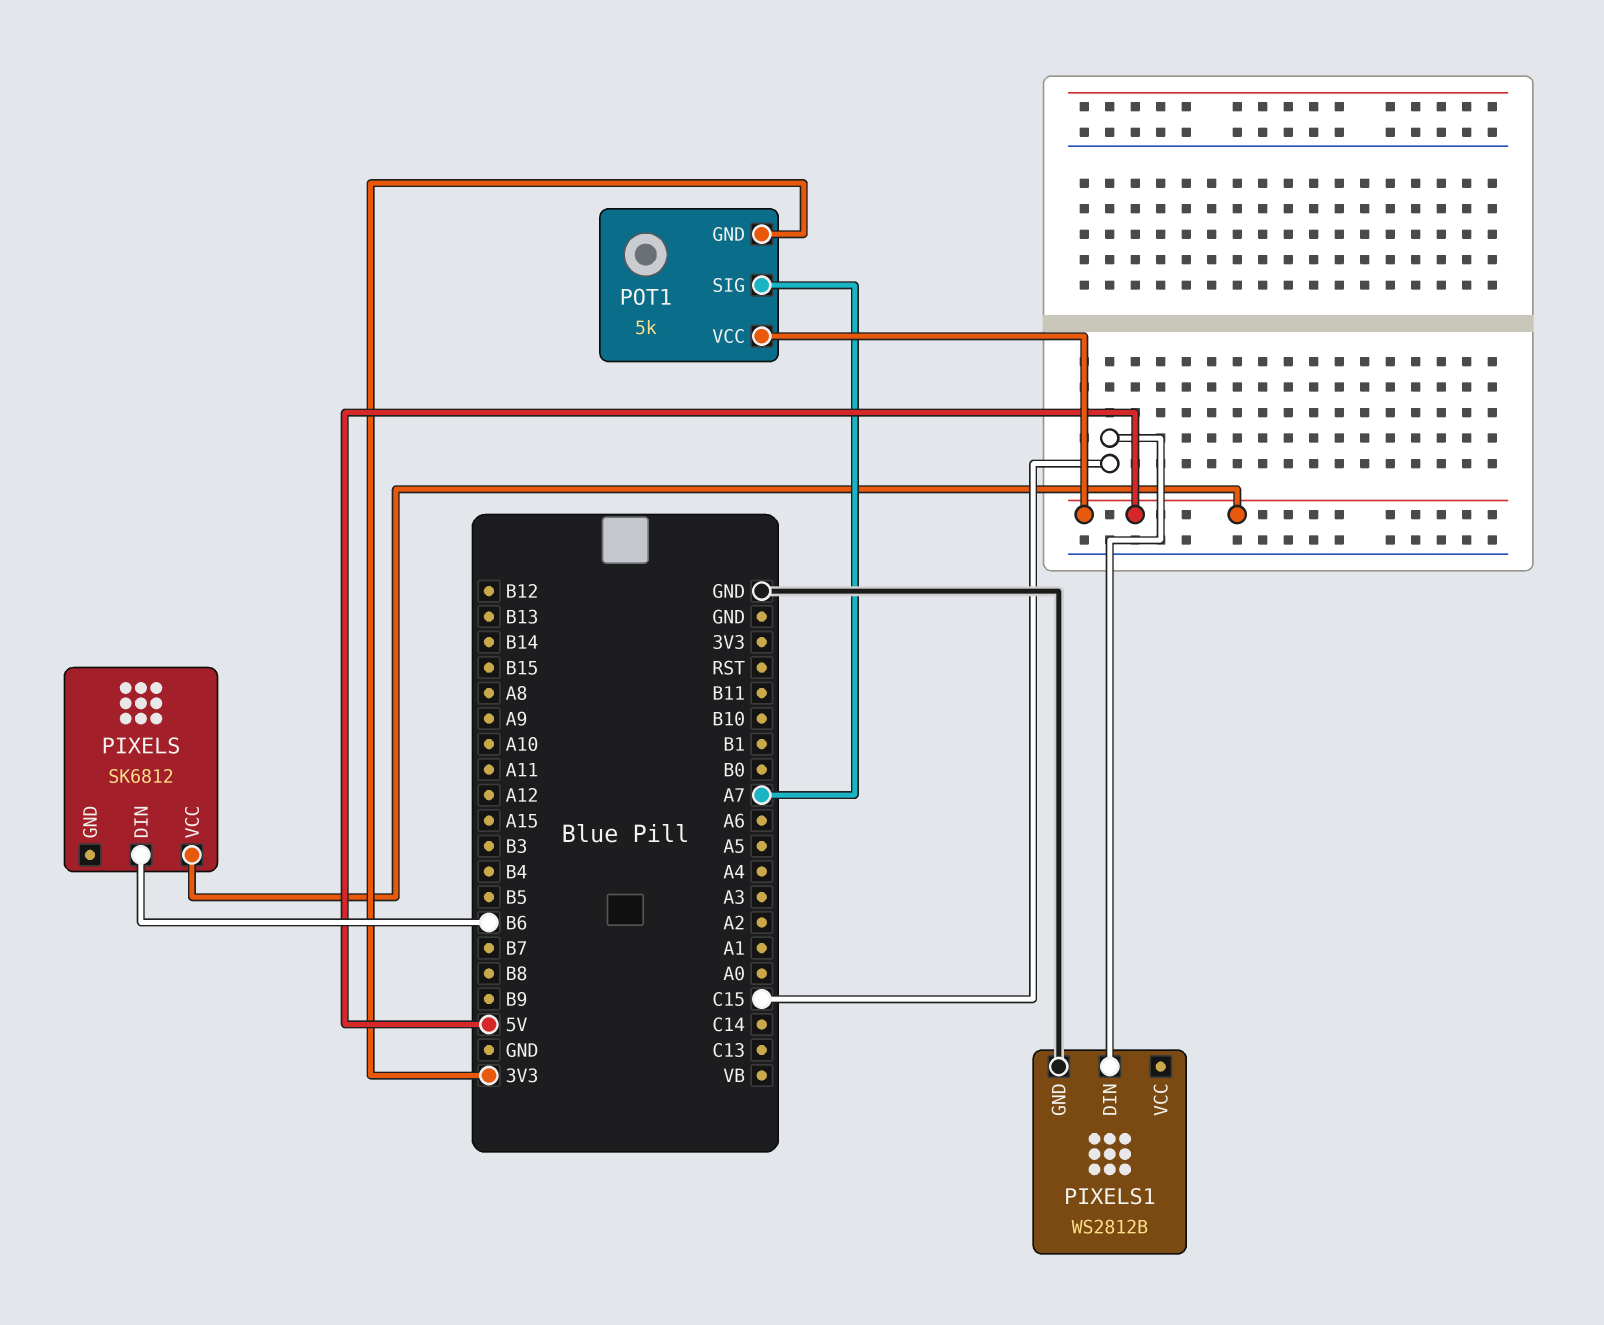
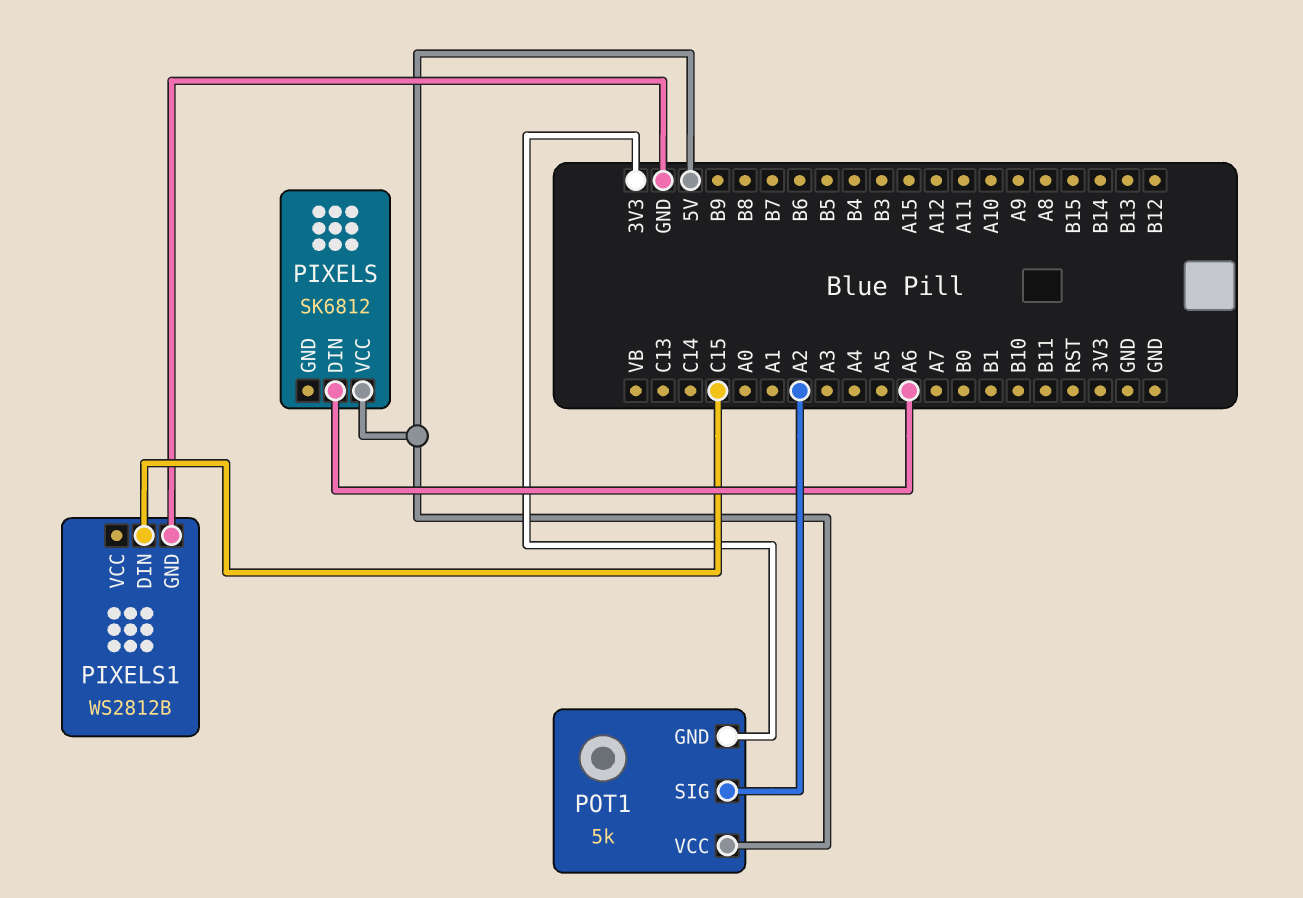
PIXELS pin DIN: B6 -> A6
POT1 pin SIG: A7 -> A2

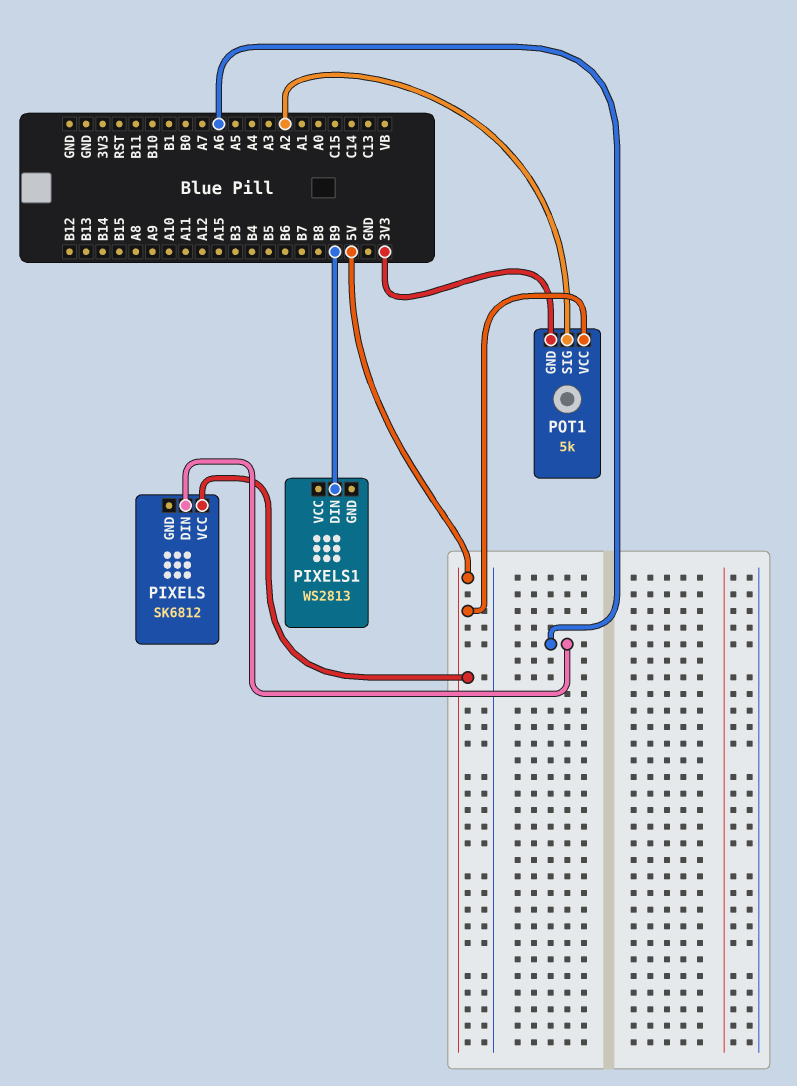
PIXELS1: WS2812B -> WS2813
PIXELS1 pin DIN: C15 -> B9
PIXELS1 pin GND: GND -> none

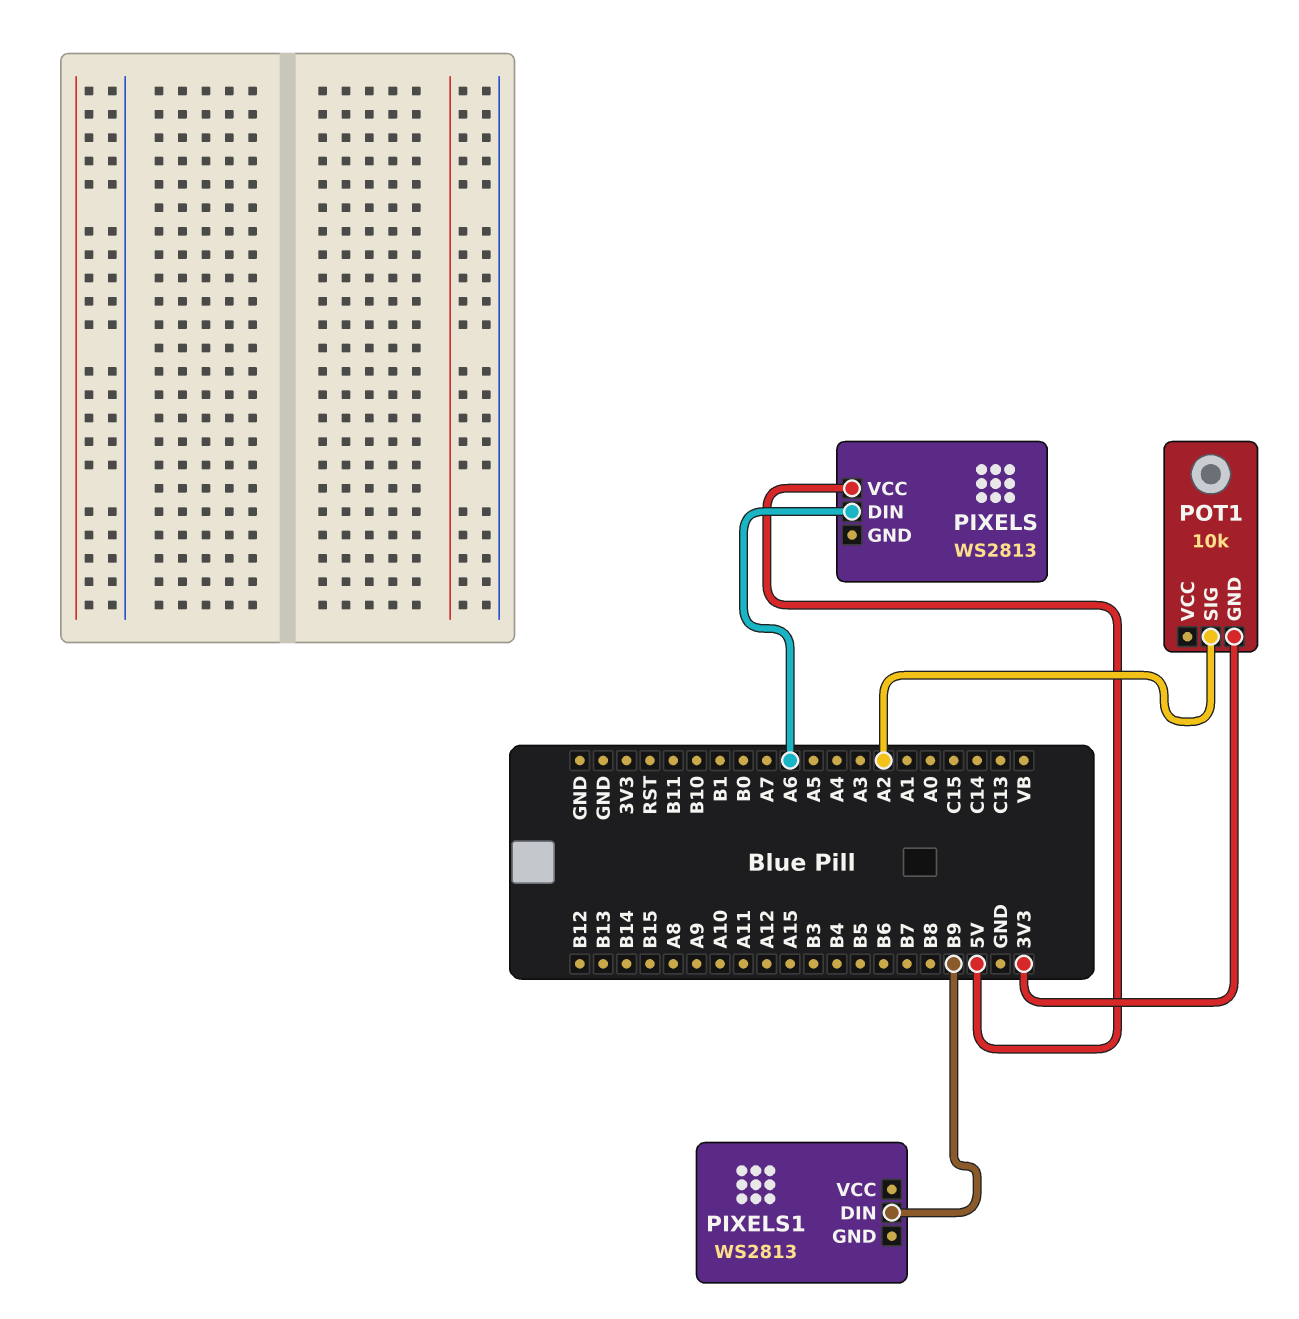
PIXELS: SK6812 -> WS2813
POT1: 5k -> 10k
POT1 pin VCC: 5V -> none

